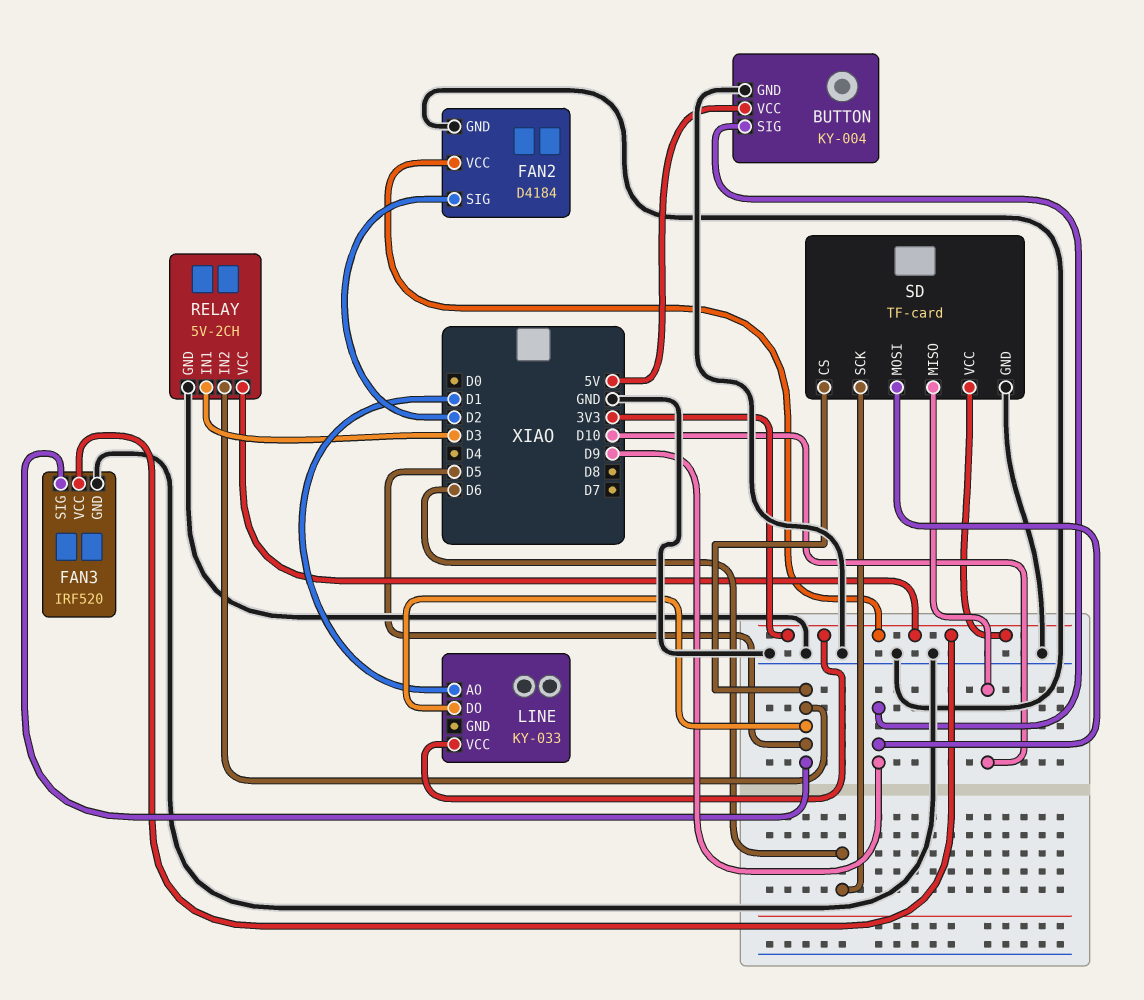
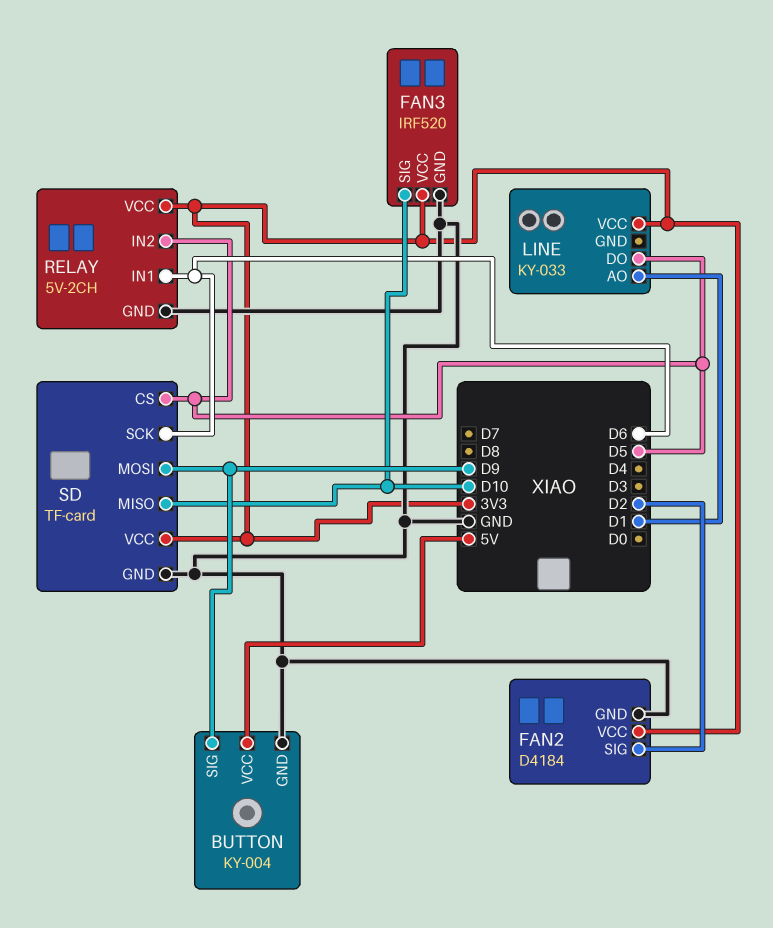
FAN3 pin SIG: D5 -> D10
RELAY pin IN1: D3 -> D6

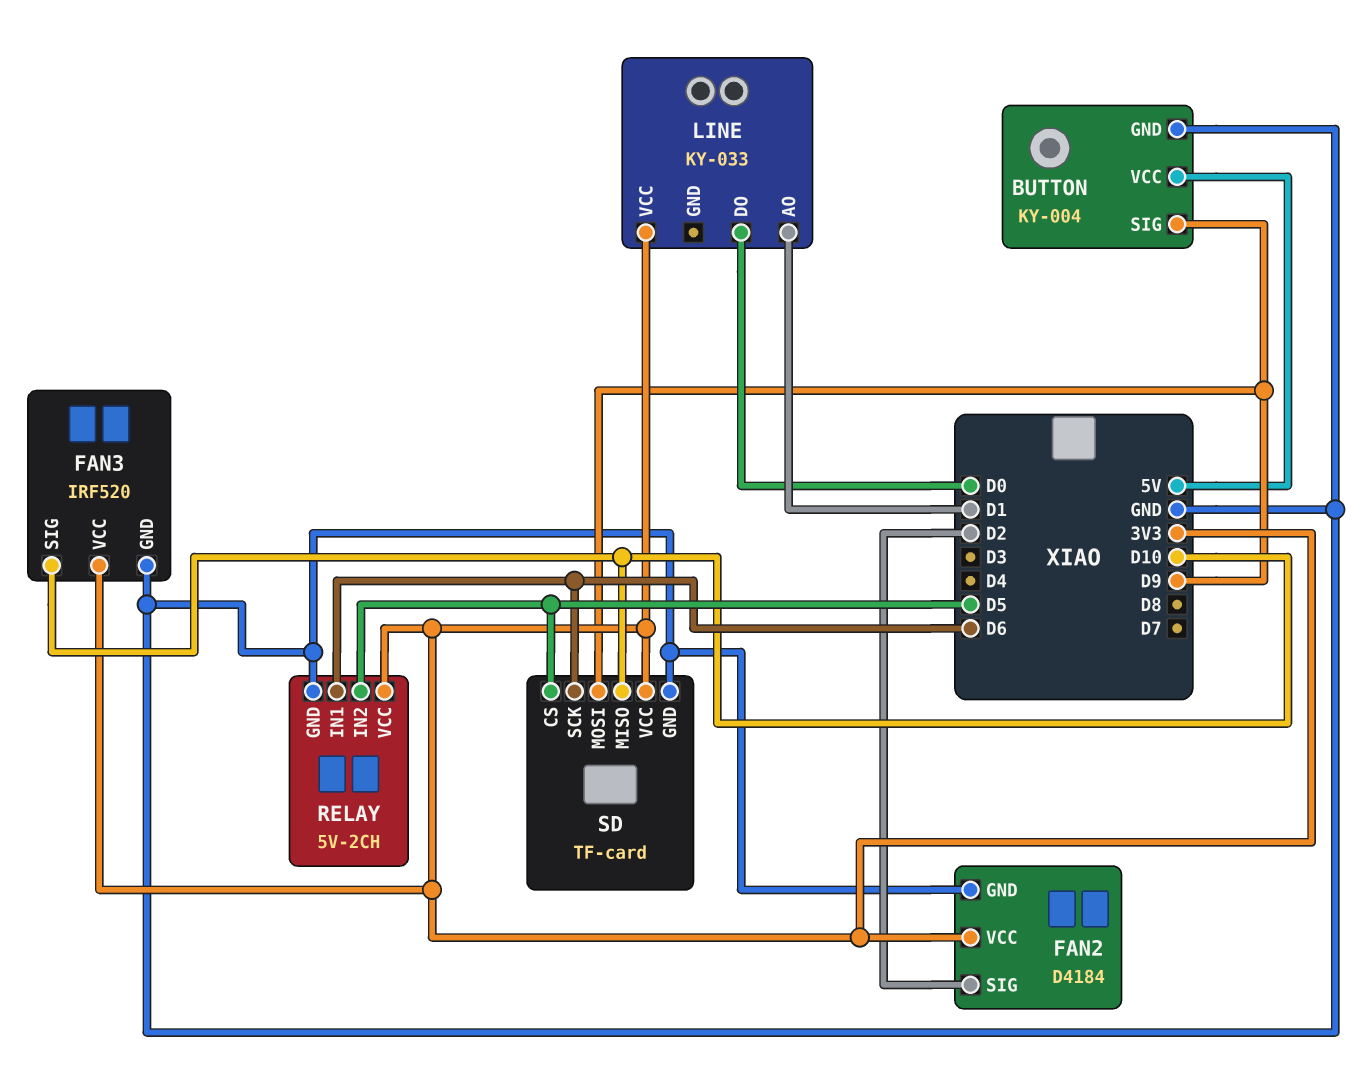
LINE pin DO: D5 -> D0

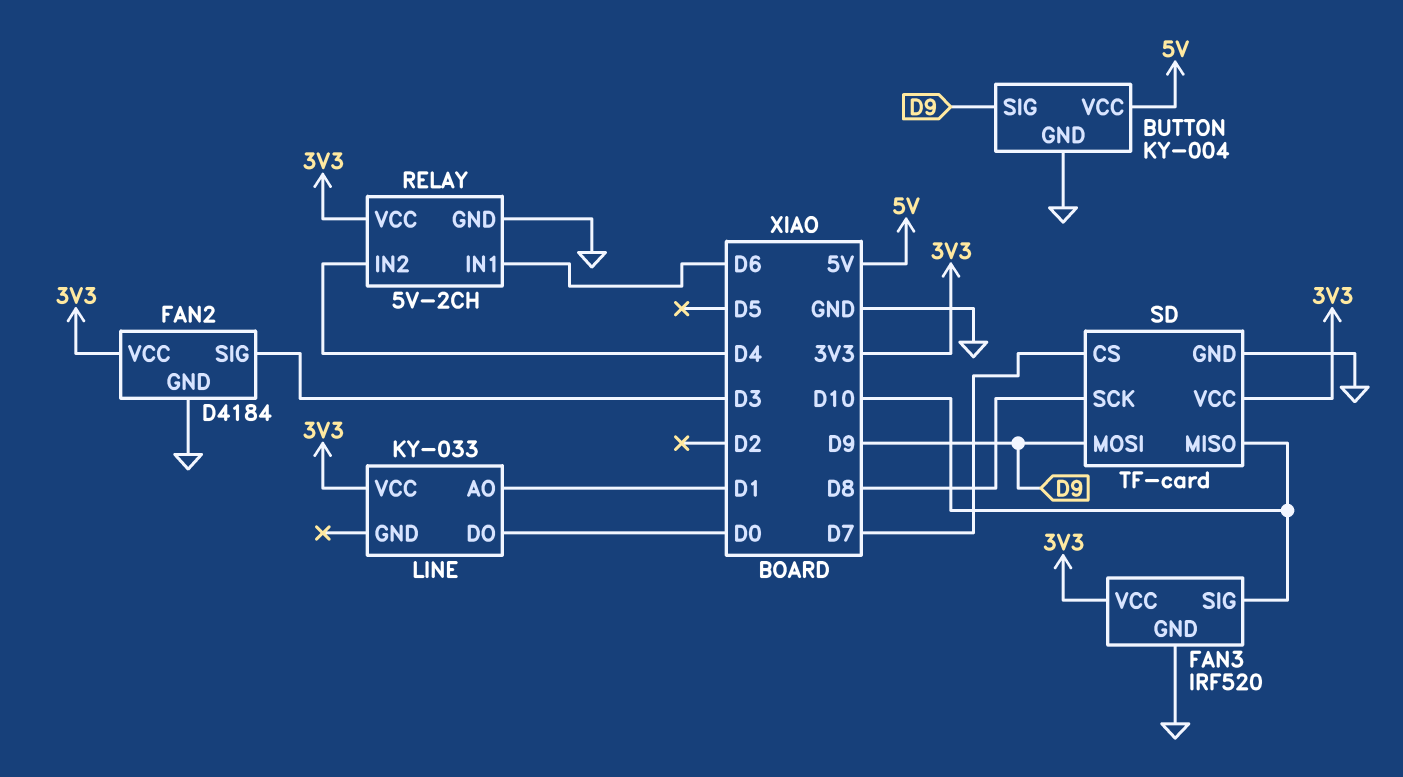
FAN2 pin SIG: D2 -> D3
RELAY pin IN2: D5 -> D4
SD pin CS: D5 -> D7
SD pin SCK: D6 -> D8

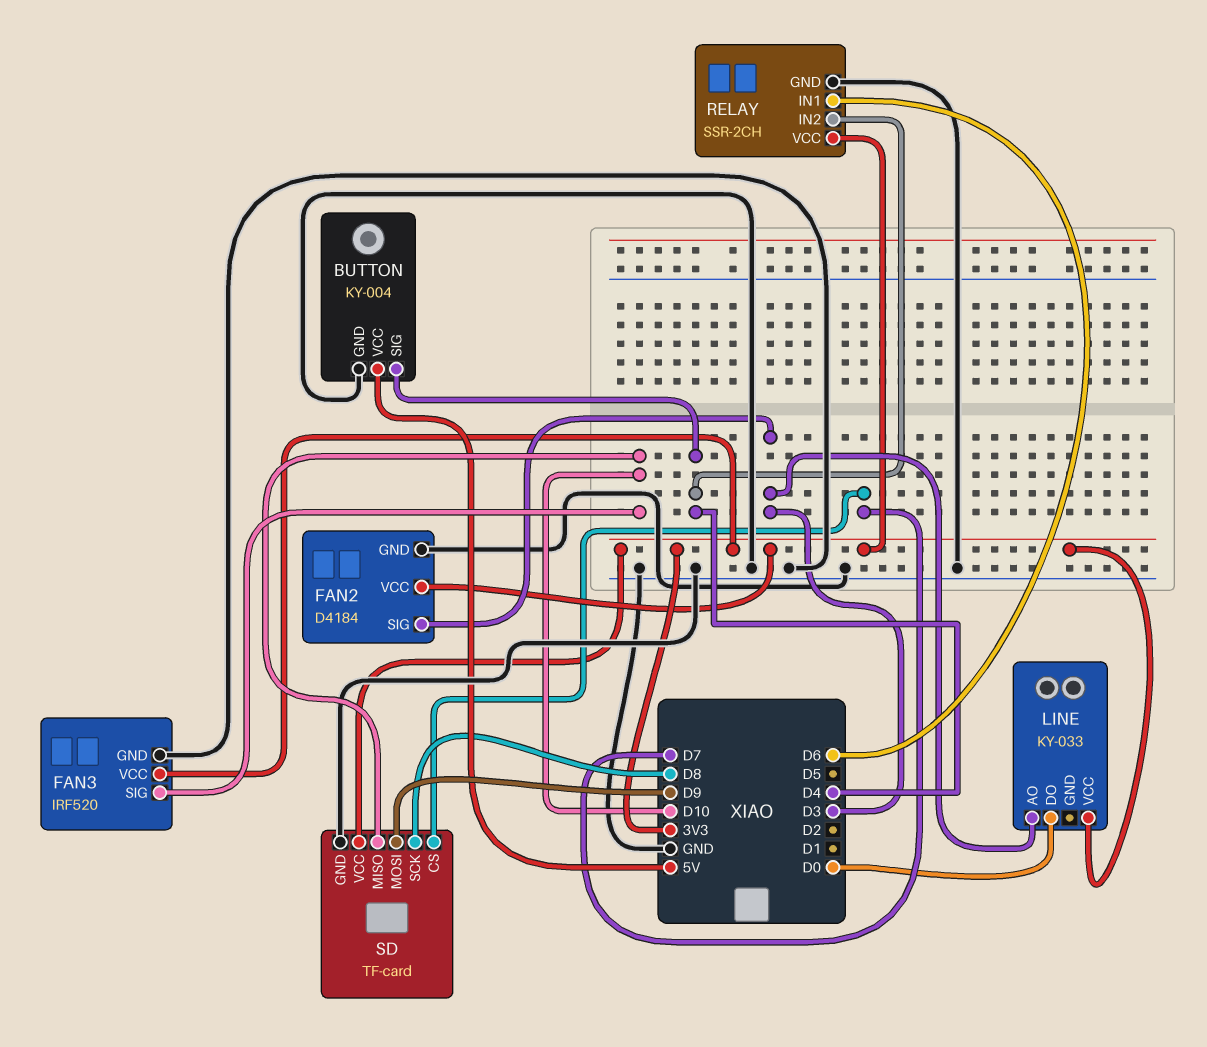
BUTTON pin SIG: D9 -> D4
LINE pin AO: D1 -> D3
RELAY: 5V-2CH -> SSR-2CH

